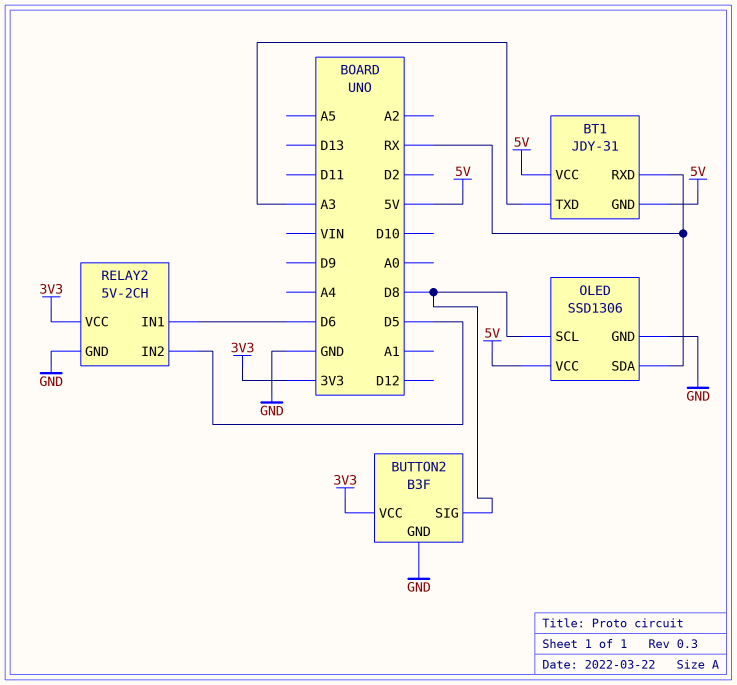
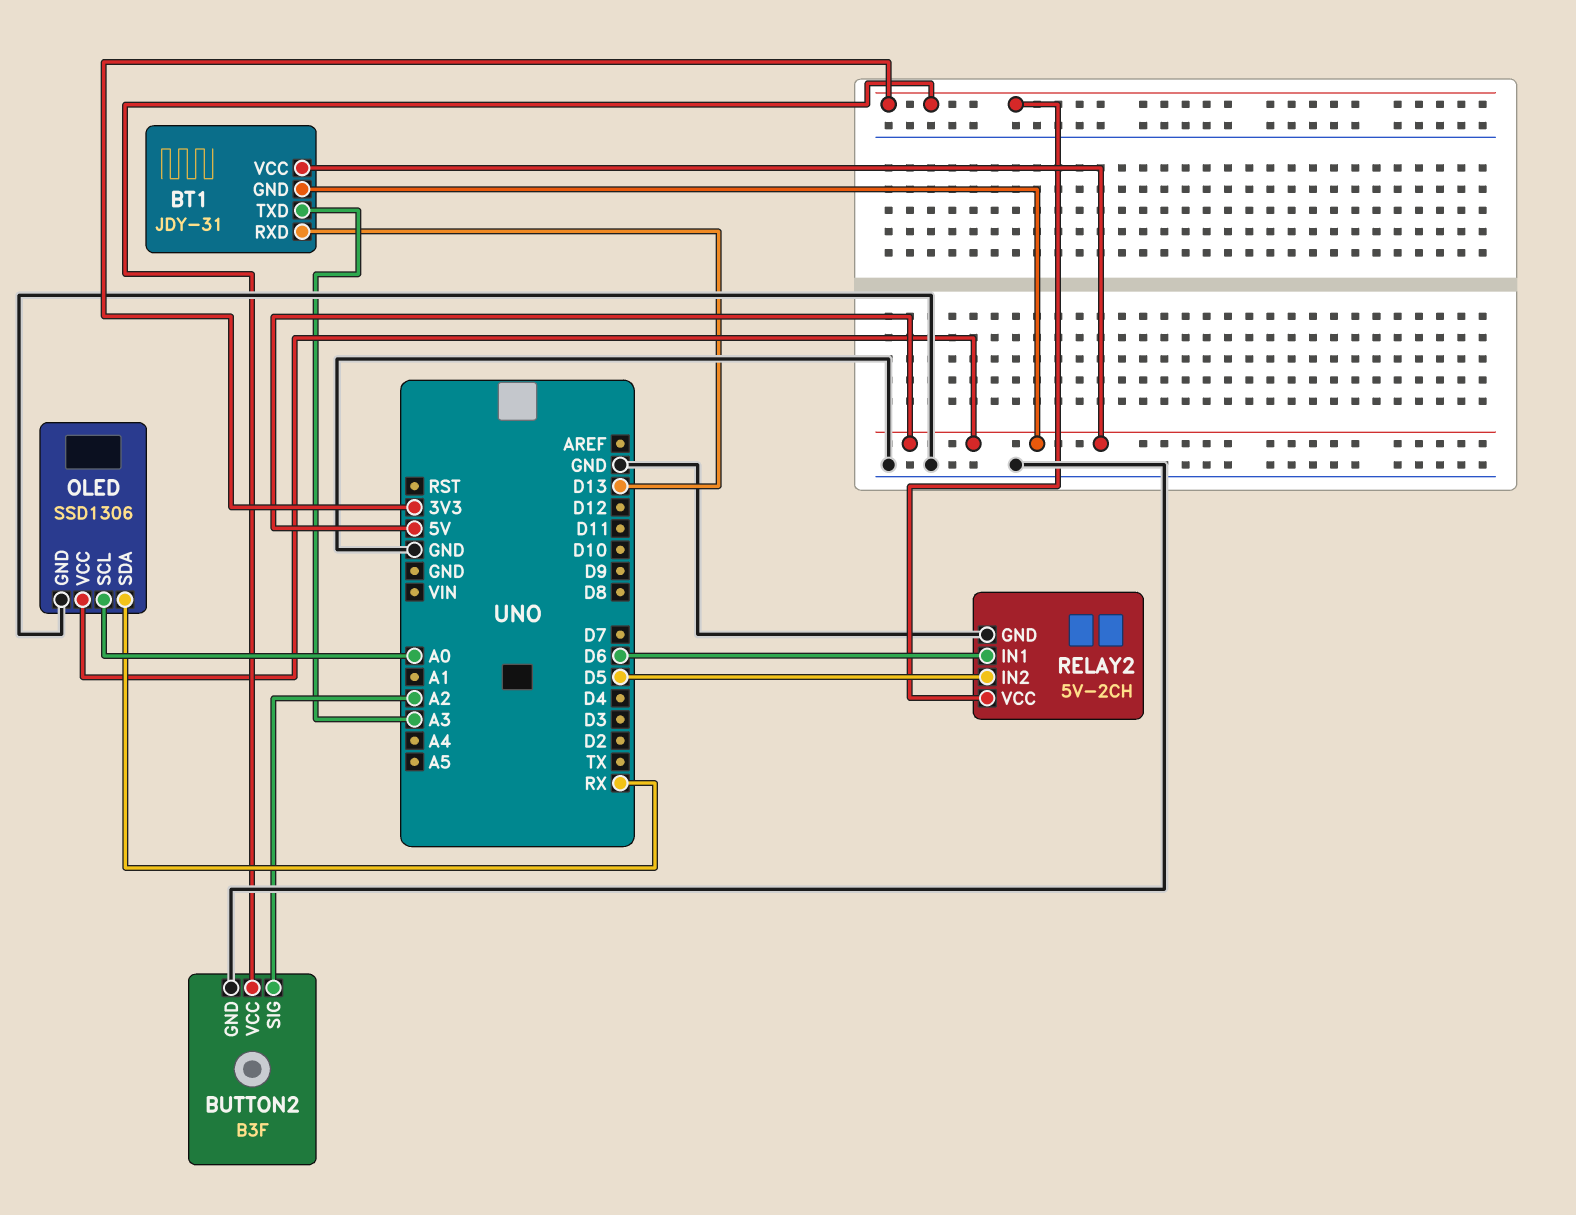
BT1 pin RXD: RX -> D13
BUTTON2 pin SIG: D8 -> A2
OLED pin SCL: D8 -> A0

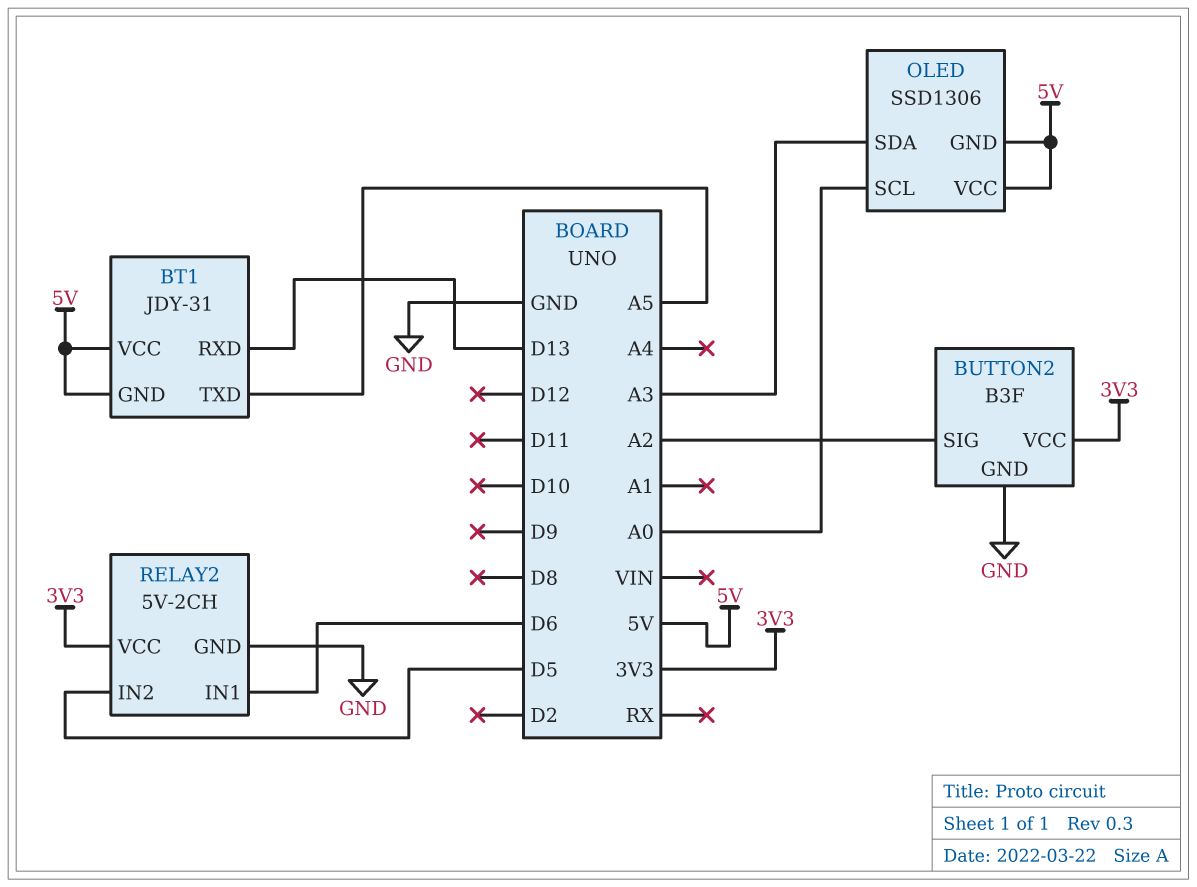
BT1 pin TXD: A3 -> A5
OLED pin GND: GND -> 5V
OLED pin SDA: RX -> A3

